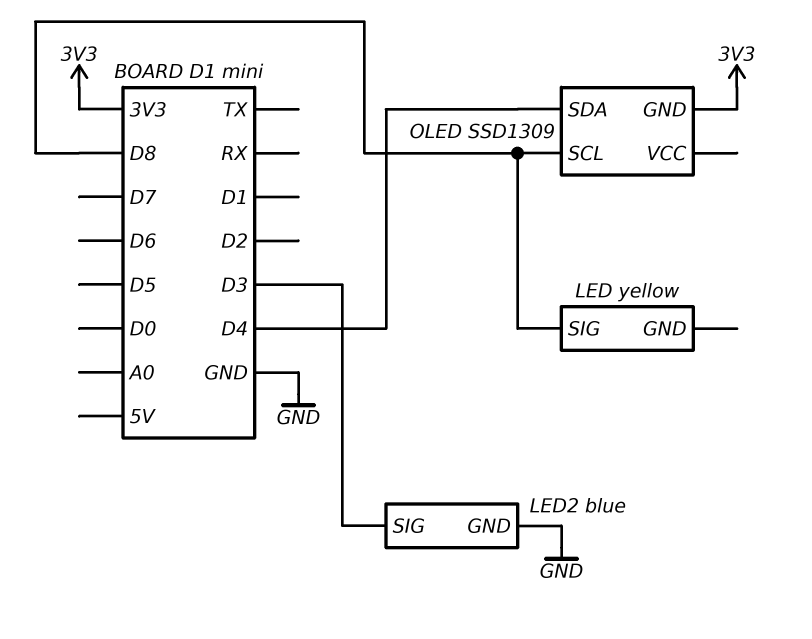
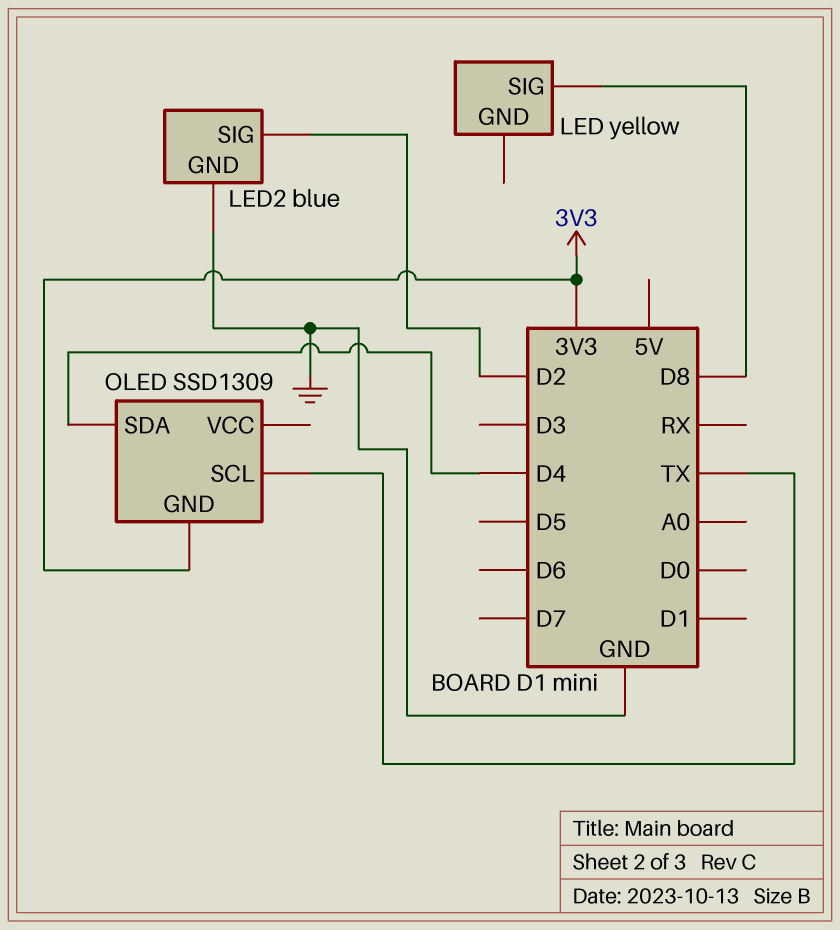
LED2 pin SIG: D3 -> D2
OLED pin SCL: D8 -> TX

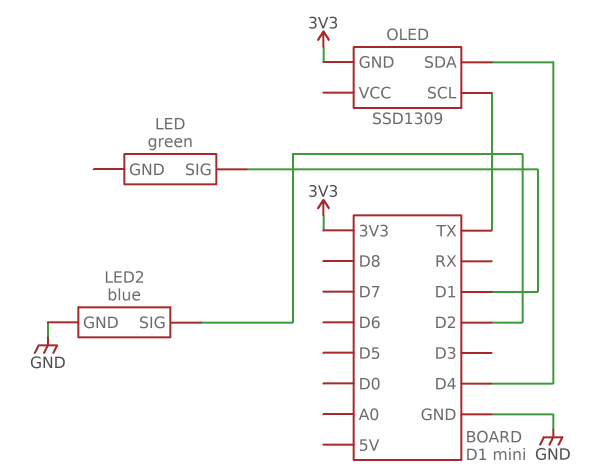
LED: yellow -> green
LED pin SIG: D8 -> D1

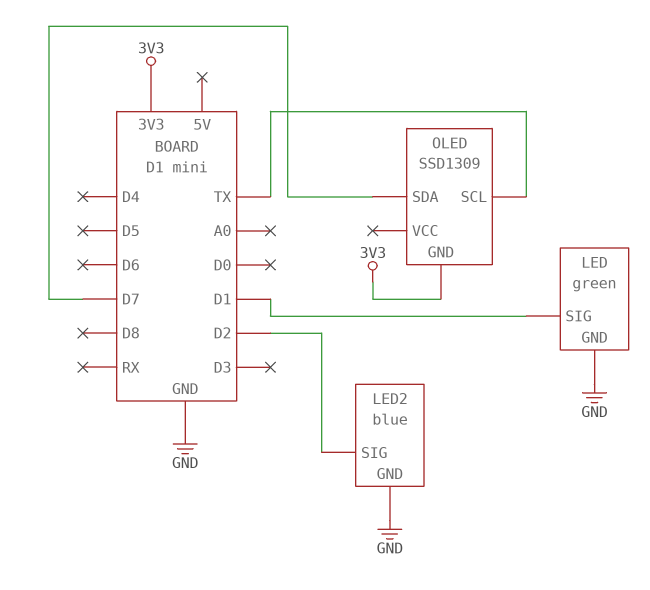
LED pin GND: none -> GND
OLED pin SDA: D4 -> D7

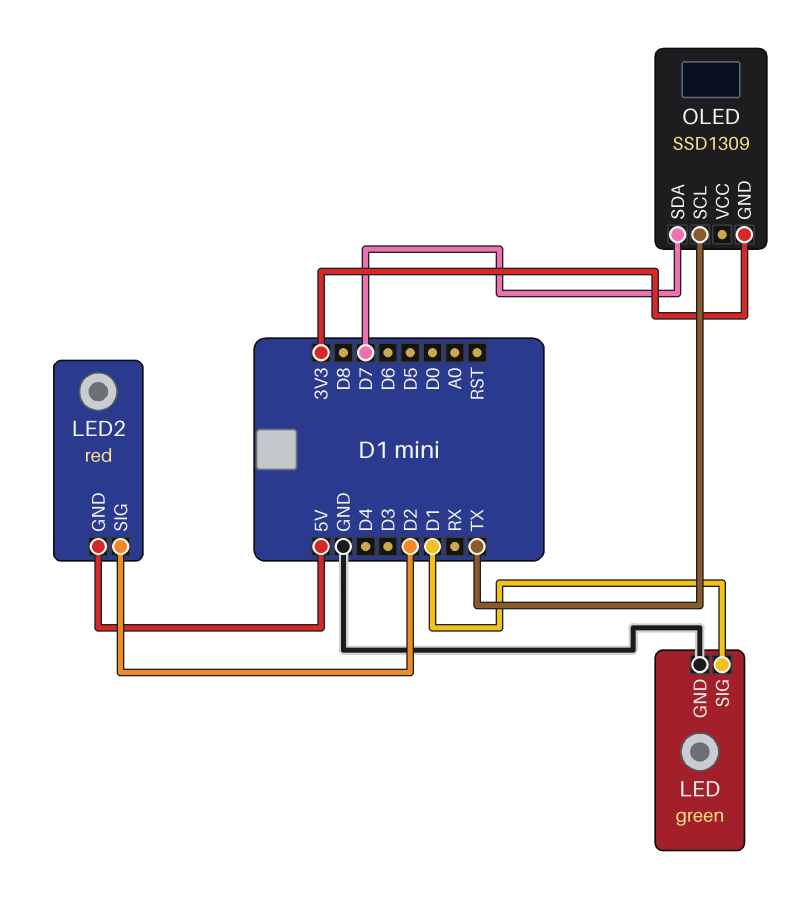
LED2: blue -> red
LED2 pin GND: GND -> 5V

